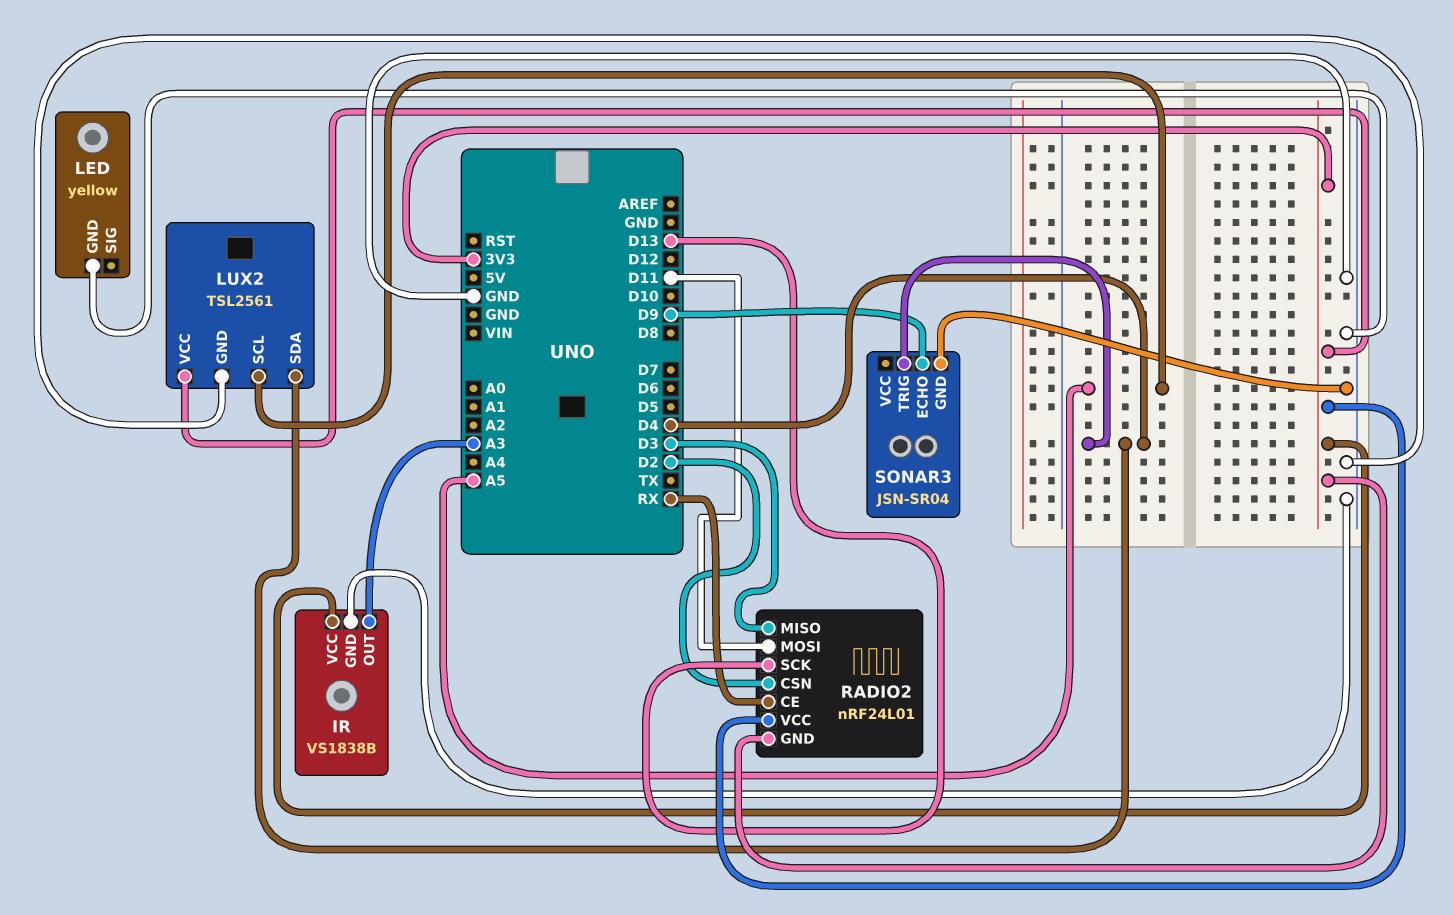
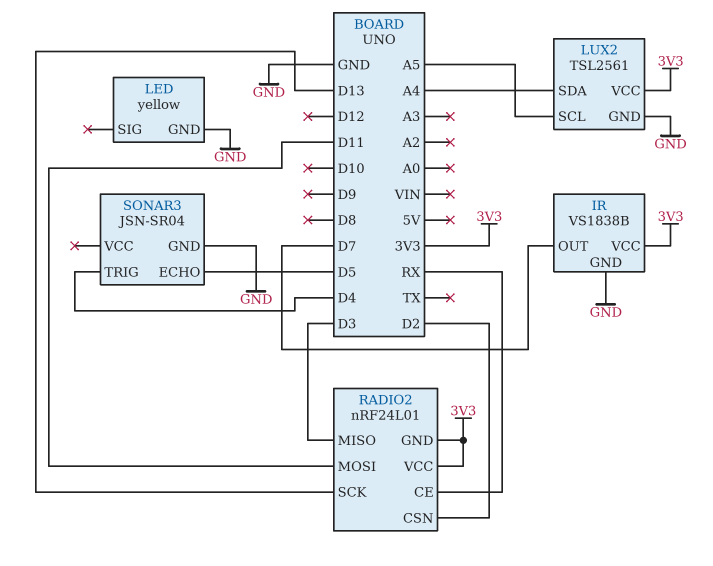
IR pin OUT: A3 -> D7
LUX2 pin SDA: D4 -> A4
SONAR3 pin ECHO: D9 -> D5

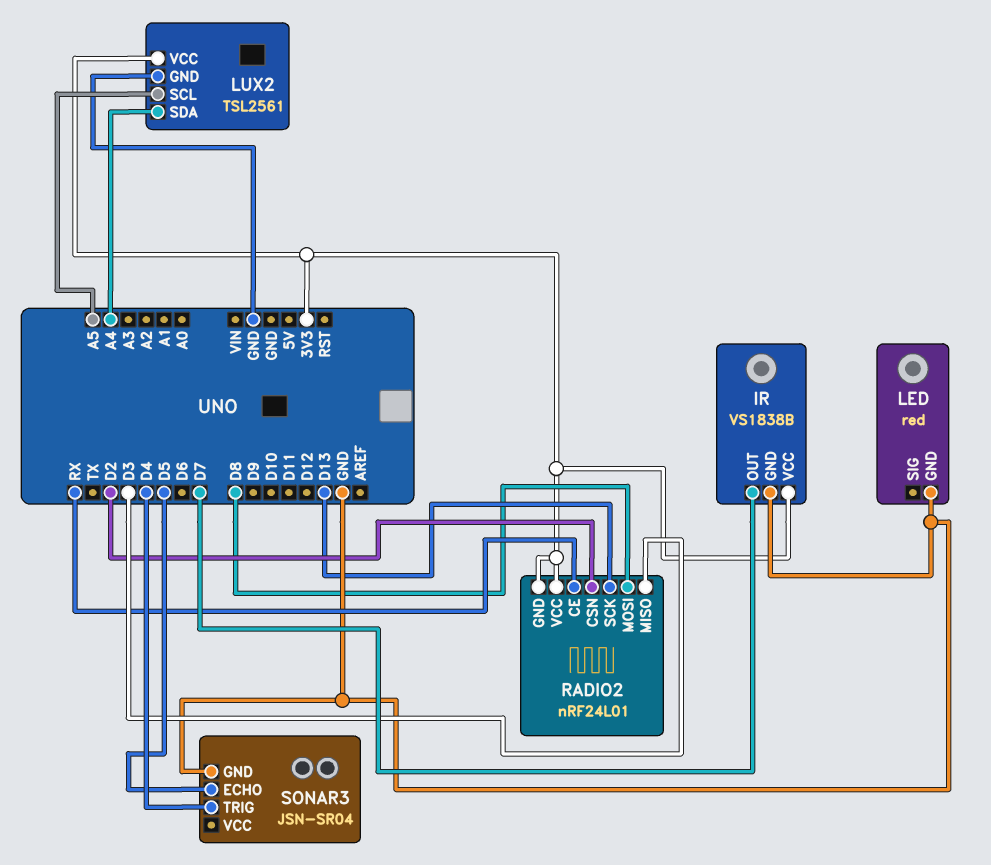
LED: yellow -> red
RADIO2 pin MOSI: D11 -> D8

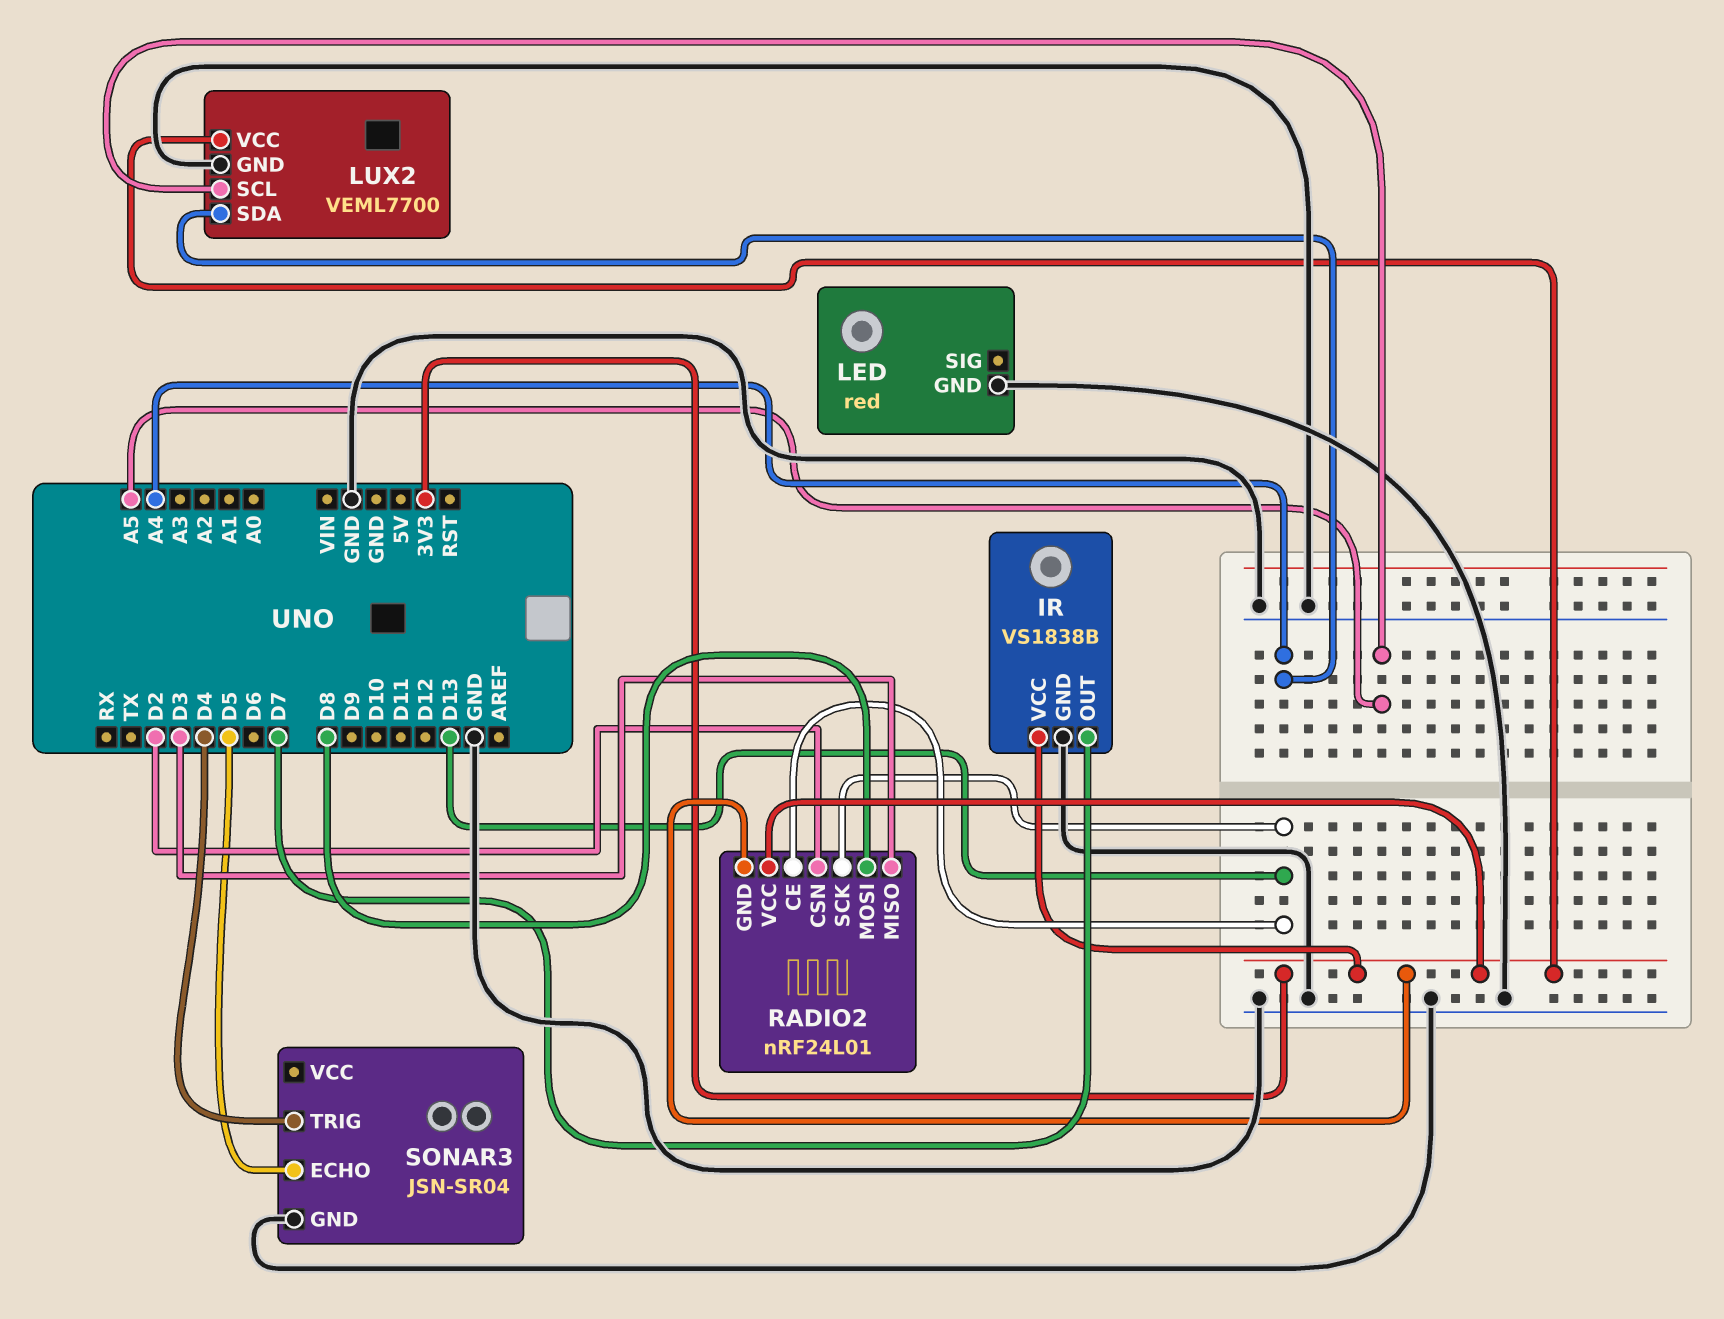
LUX2: TSL2561 -> VEML7700
RADIO2 pin CE: RX -> D13

